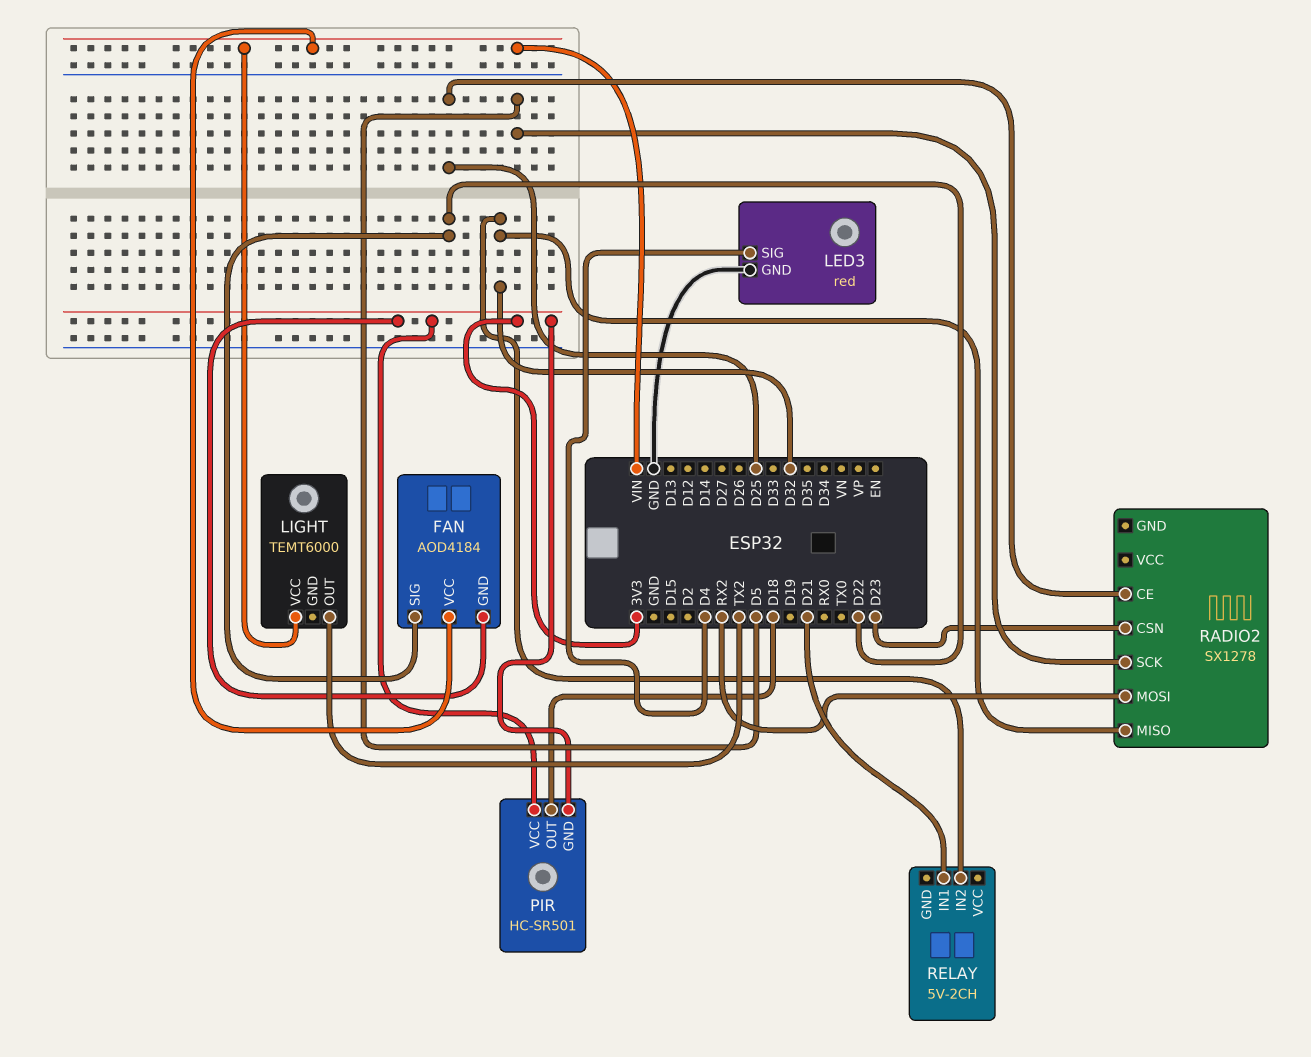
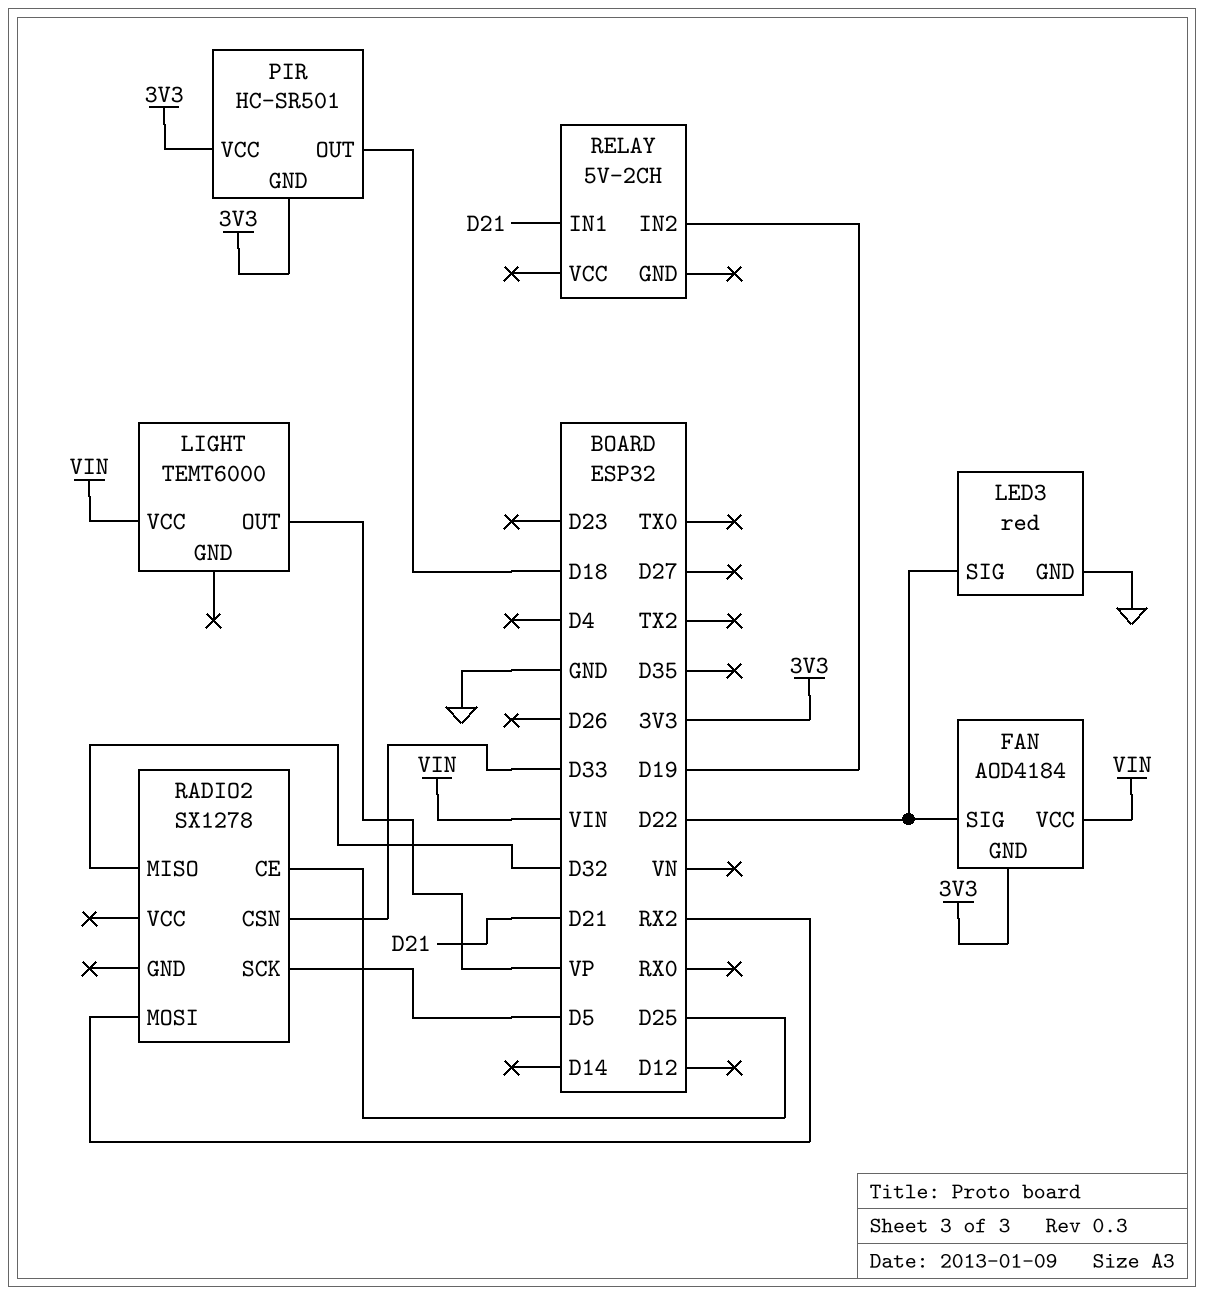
LED3 pin SIG: D4 -> D22
LIGHT pin OUT: TX2 -> VP
RADIO2 pin CSN: D23 -> D33
RELAY pin IN2: D32 -> D19

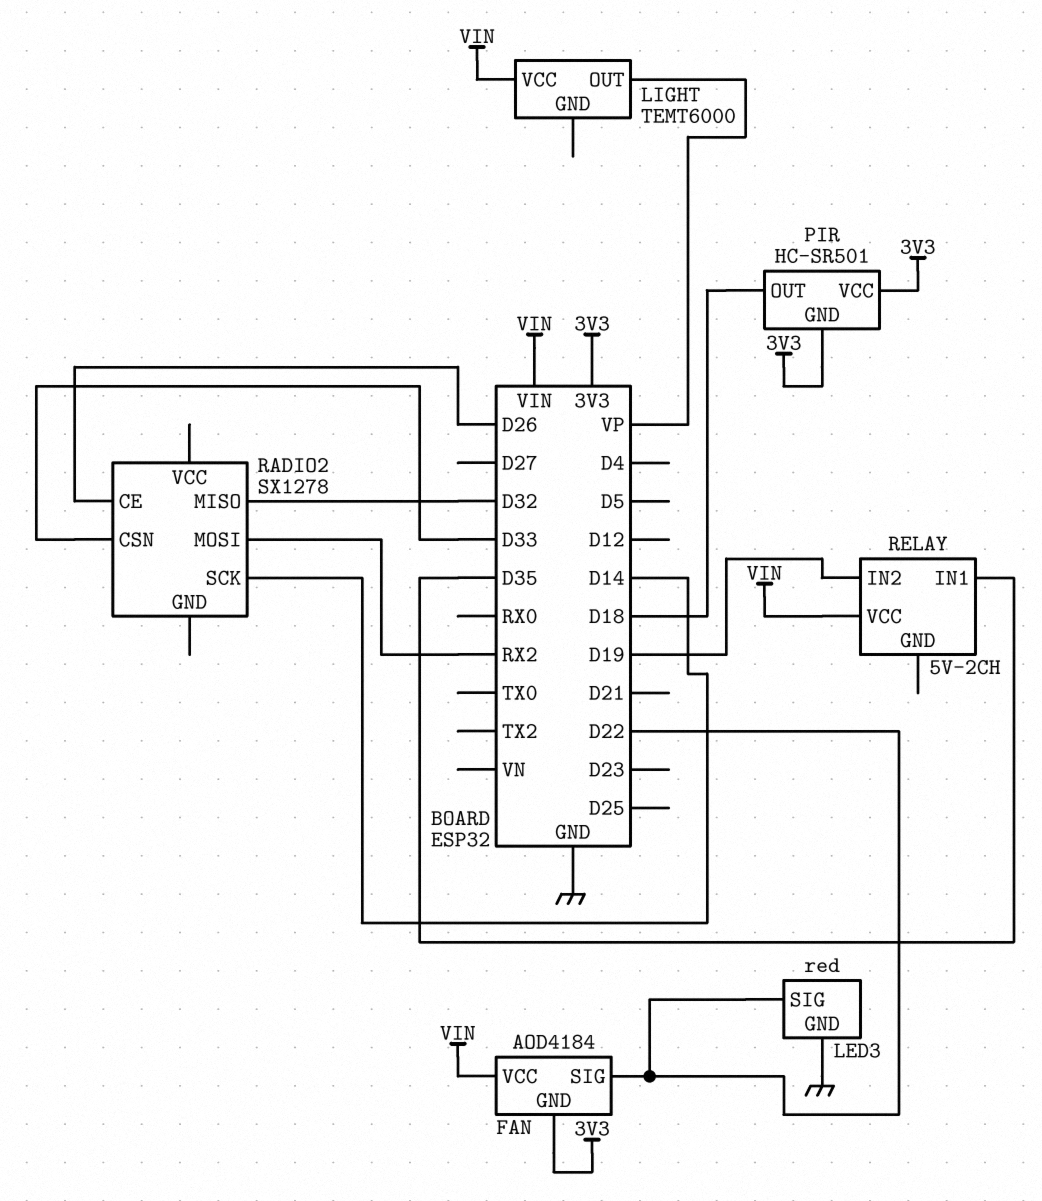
RADIO2 pin CE: D25 -> D26
RADIO2 pin SCK: D5 -> D14
RELAY pin IN1: D21 -> D35
RELAY pin VCC: none -> VIN

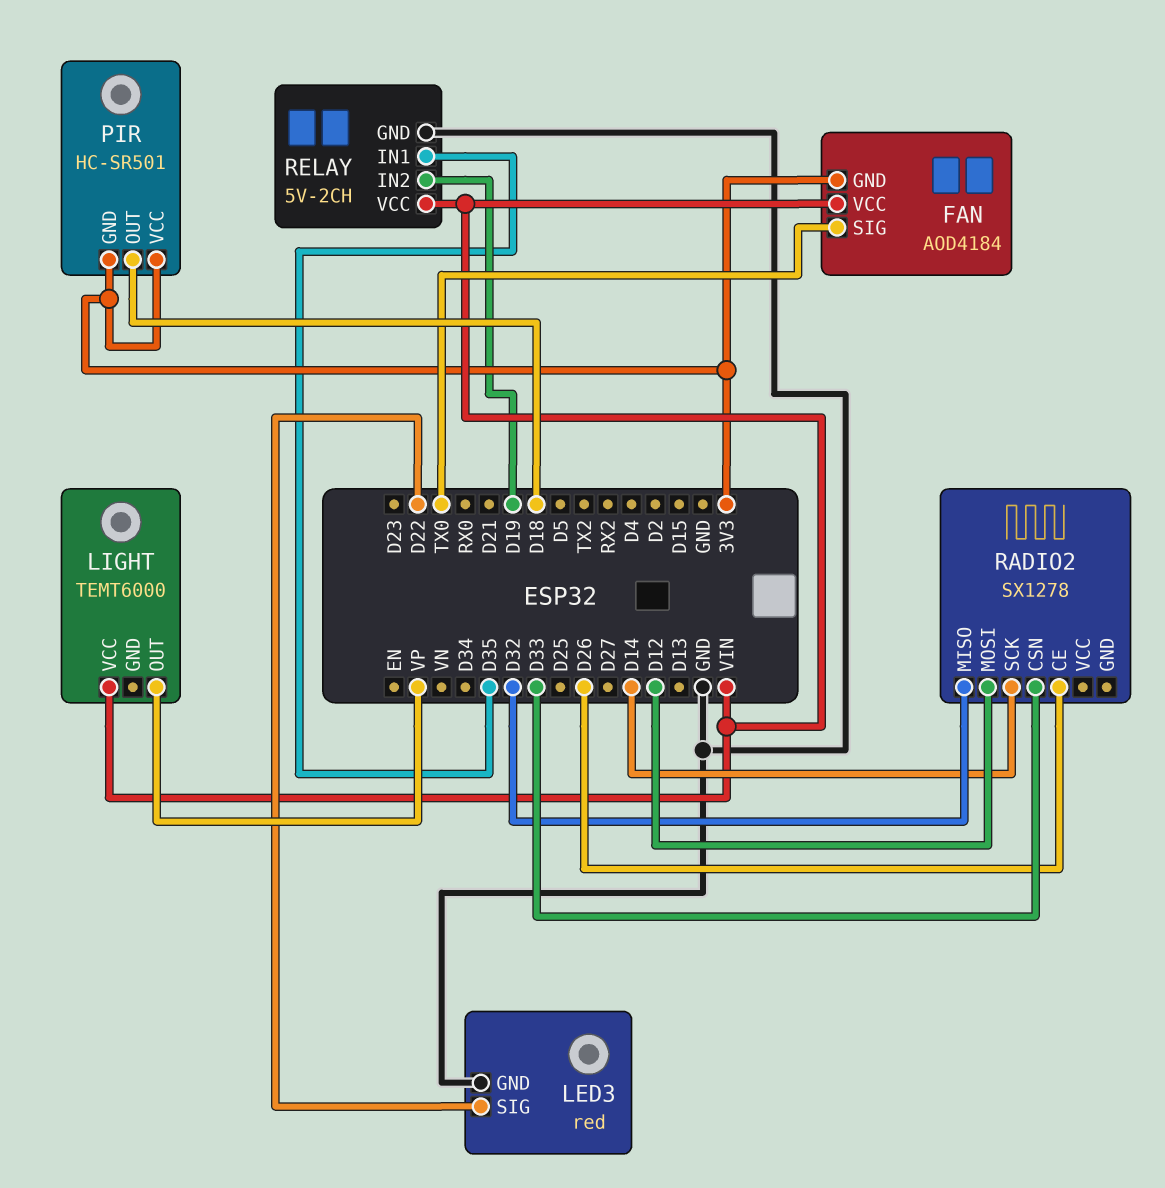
FAN pin SIG: D22 -> TX0
RADIO2 pin MOSI: RX2 -> D12
RELAY pin GND: none -> GND

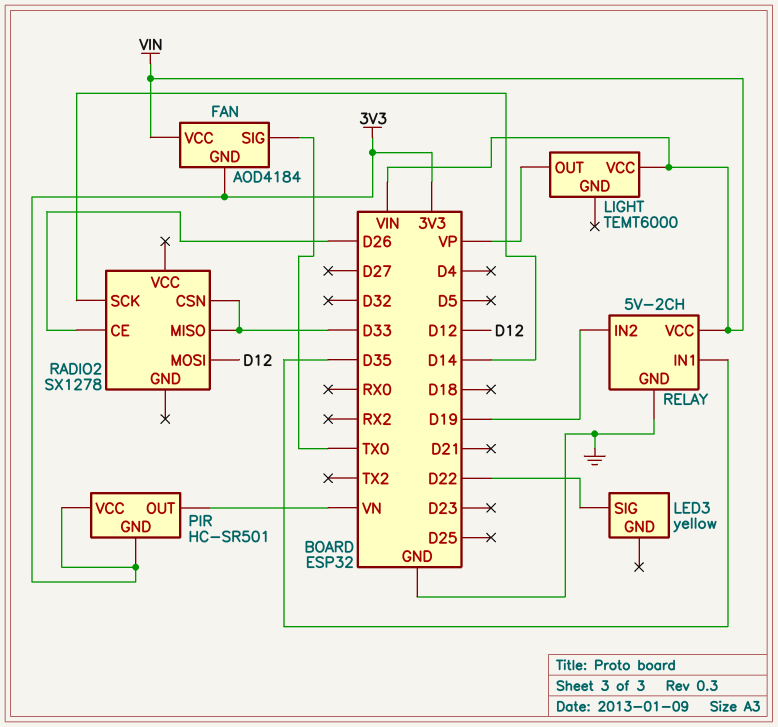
LED3: red -> yellow
LED3 pin GND: GND -> none
PIR pin OUT: D18 -> VN
RADIO2 pin MISO: D32 -> D33

